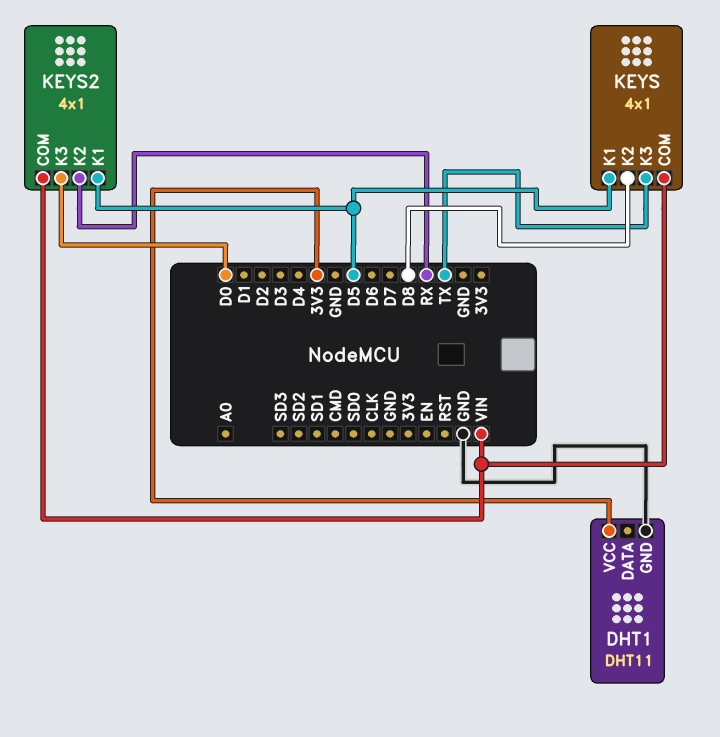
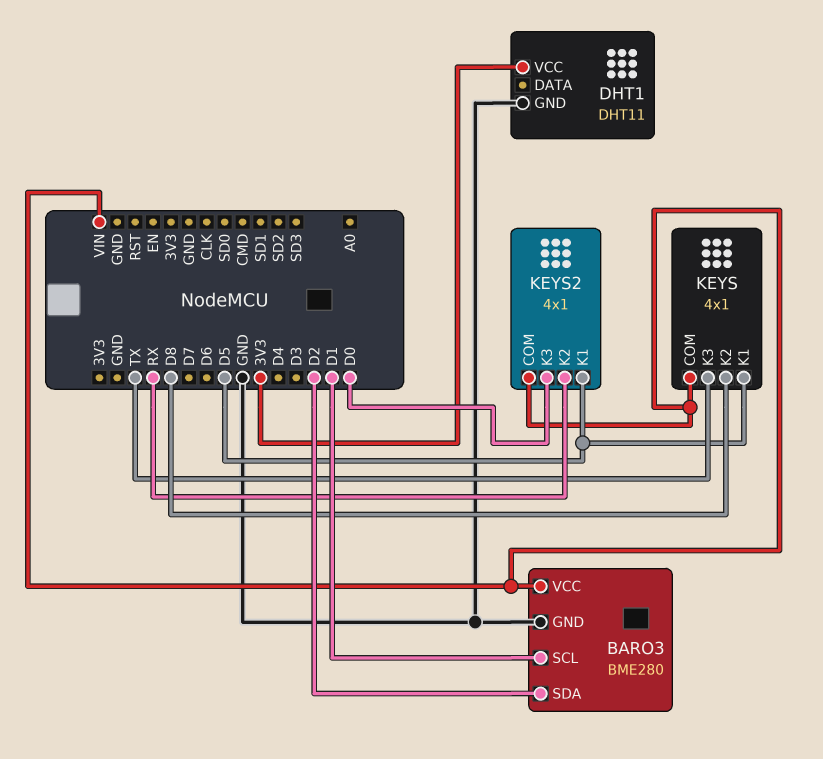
BARO3: none -> BME280
BARO3 pin GND: none -> GND
BARO3 pin SCL: none -> D1
BARO3 pin SDA: none -> D2
BARO3 pin VCC: none -> VIN

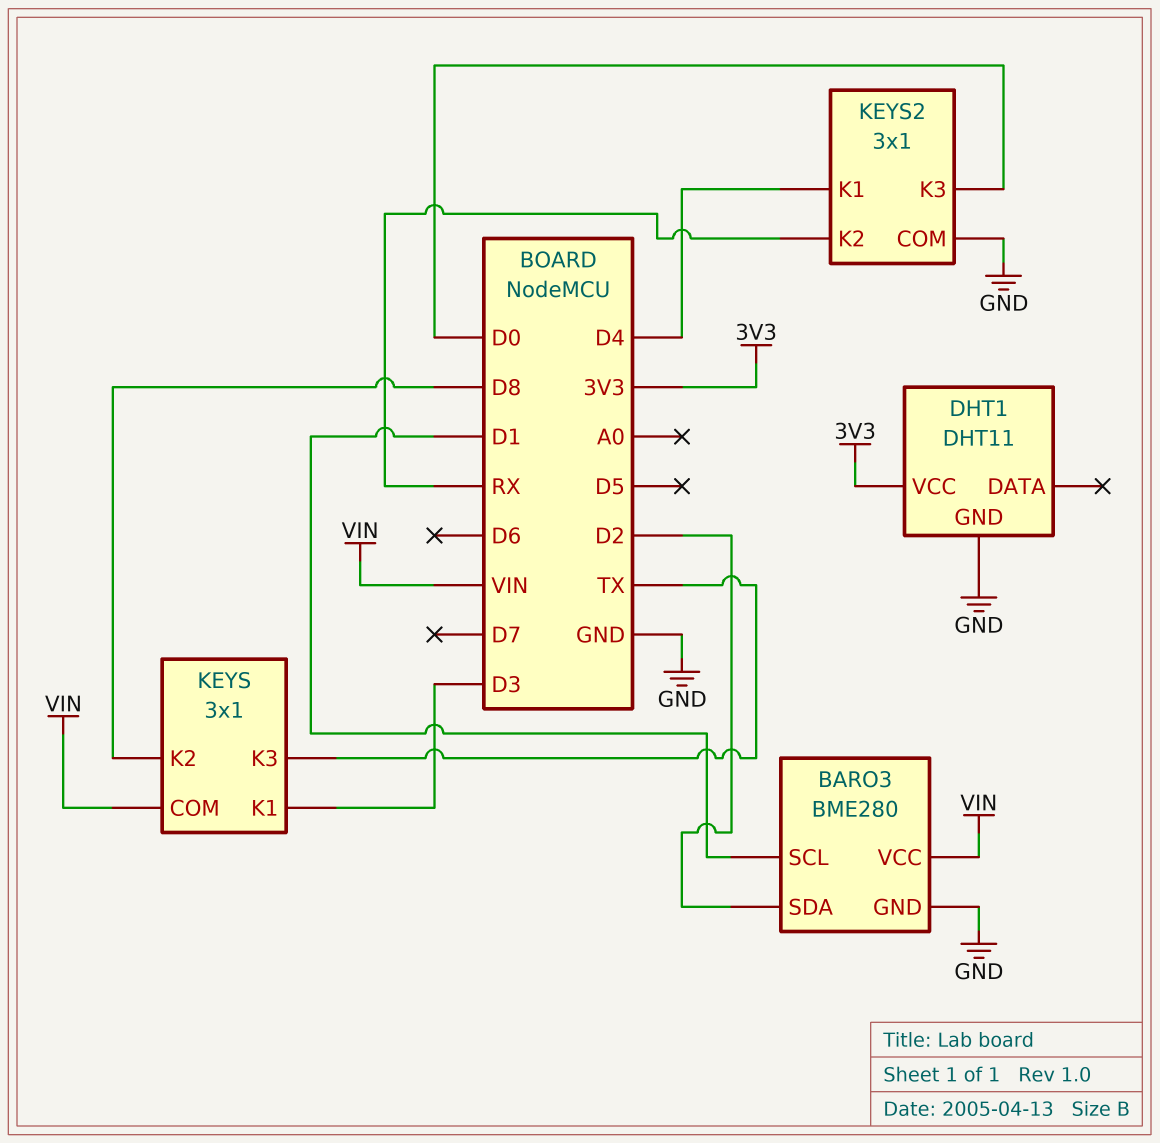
KEYS: 4x1 -> 3x1
KEYS pin K1: D5 -> D3
KEYS2: 4x1 -> 3x1
KEYS2 pin COM: VIN -> GND
KEYS2 pin K1: D5 -> D4

